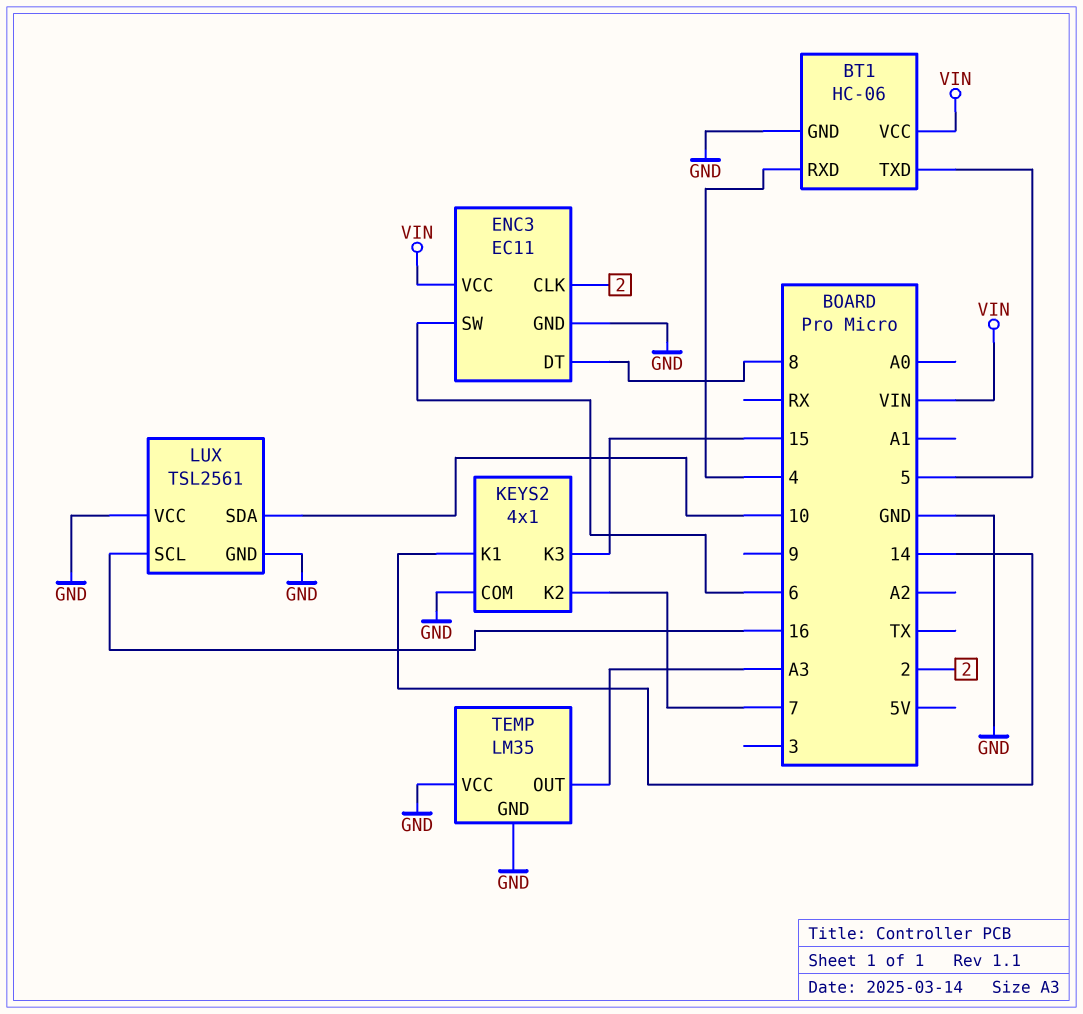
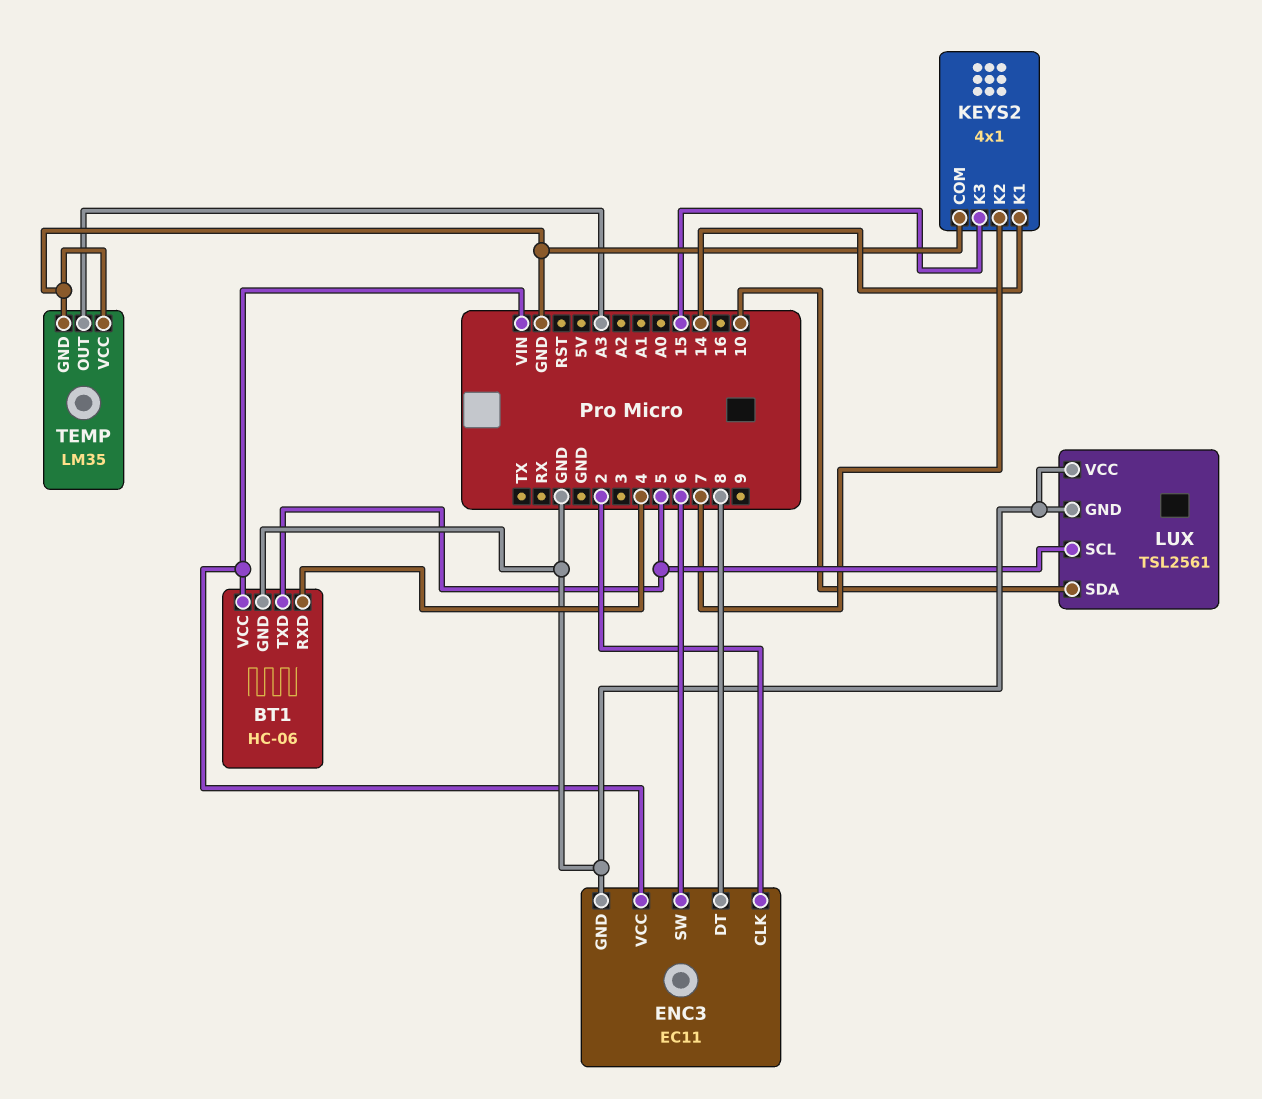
LUX pin SCL: 16 -> 5

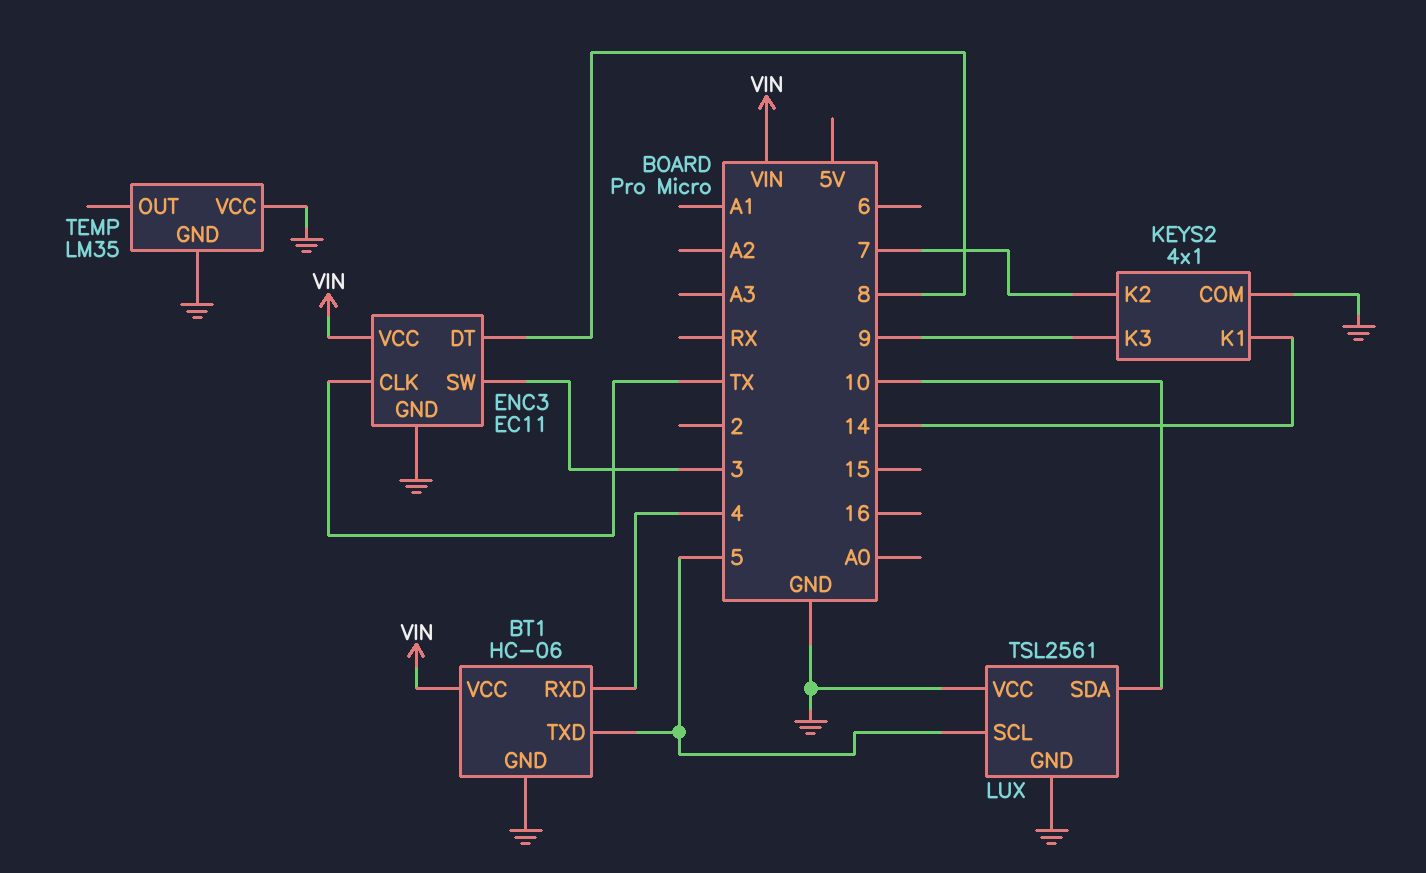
ENC3 pin CLK: 2 -> TX
ENC3 pin SW: 6 -> 3
KEYS2 pin K3: 15 -> 9
TEMP pin OUT: A3 -> none

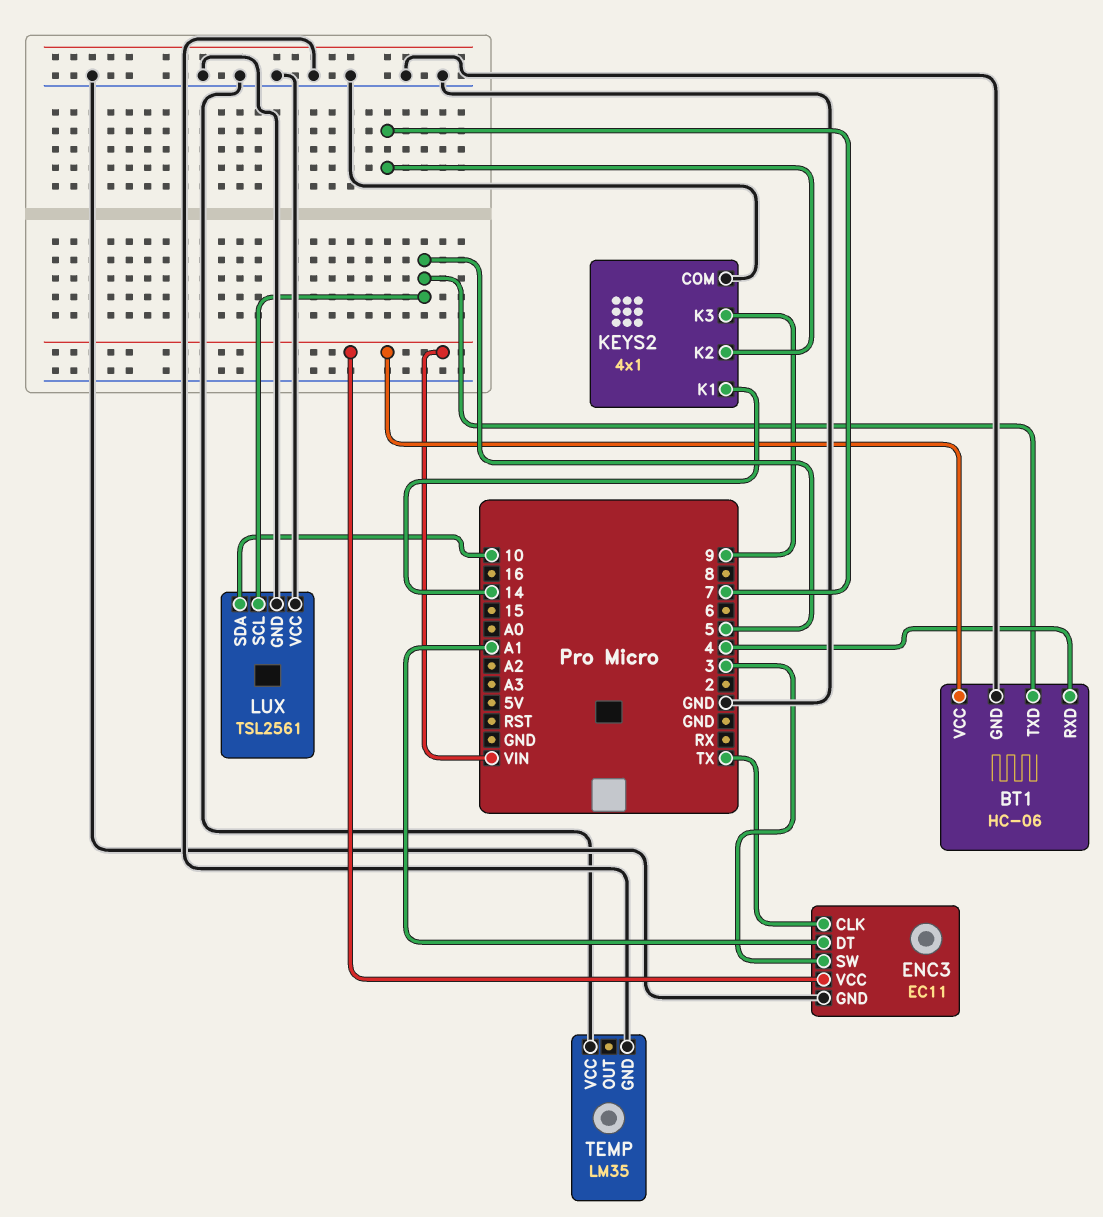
ENC3 pin DT: 8 -> A1

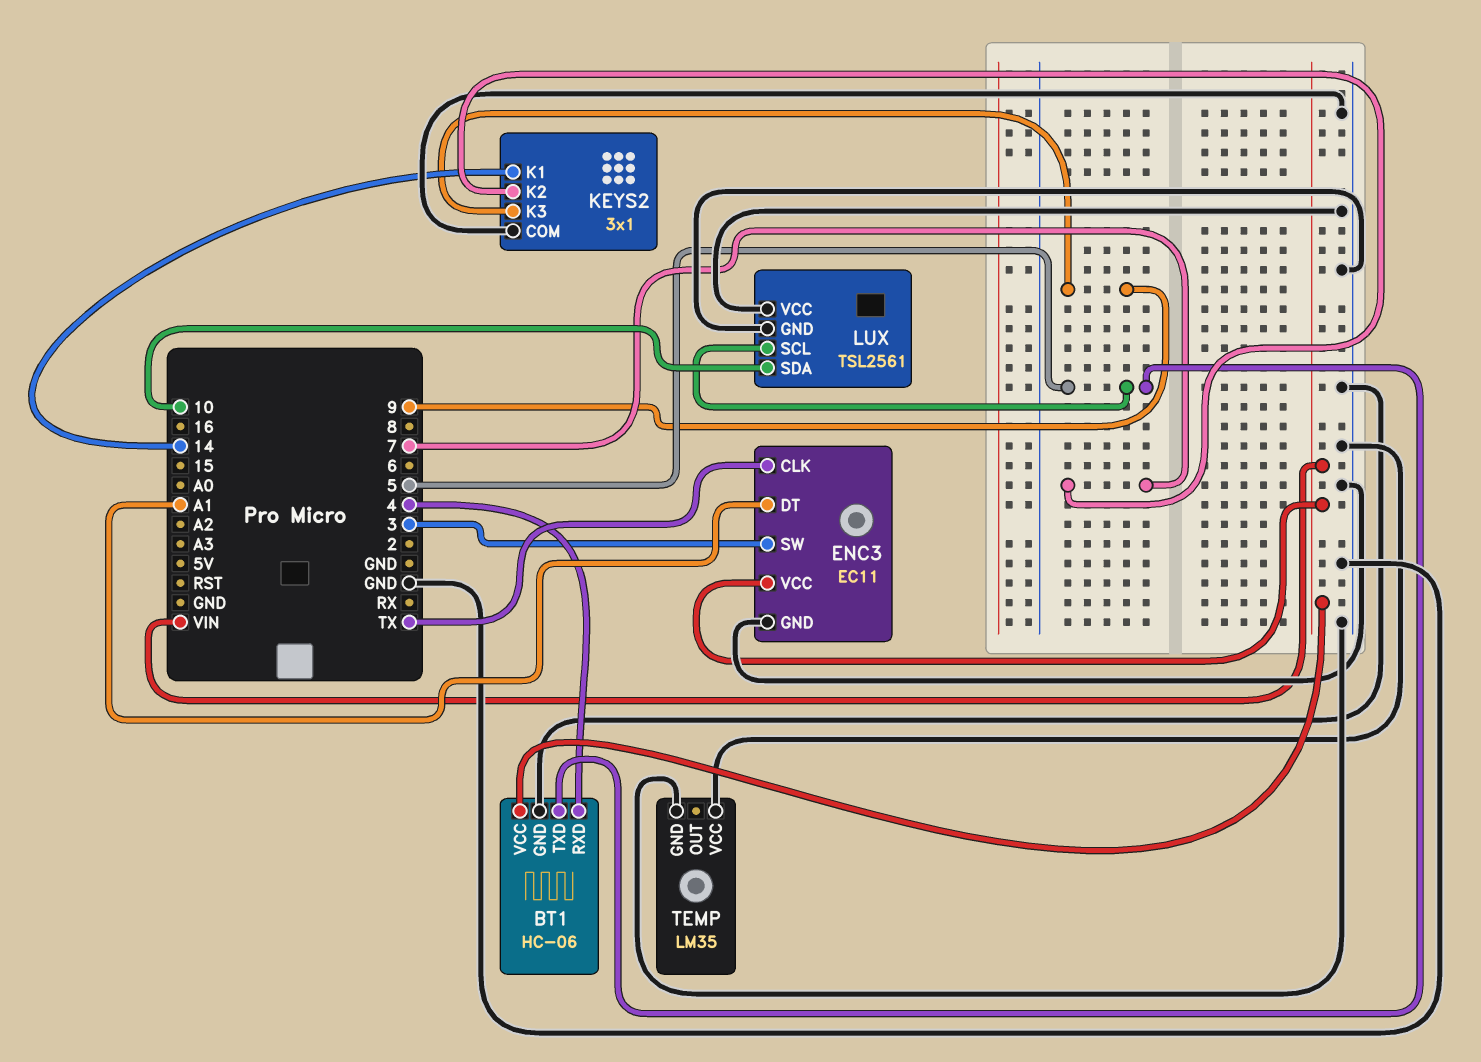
KEYS2: 4x1 -> 3x1

